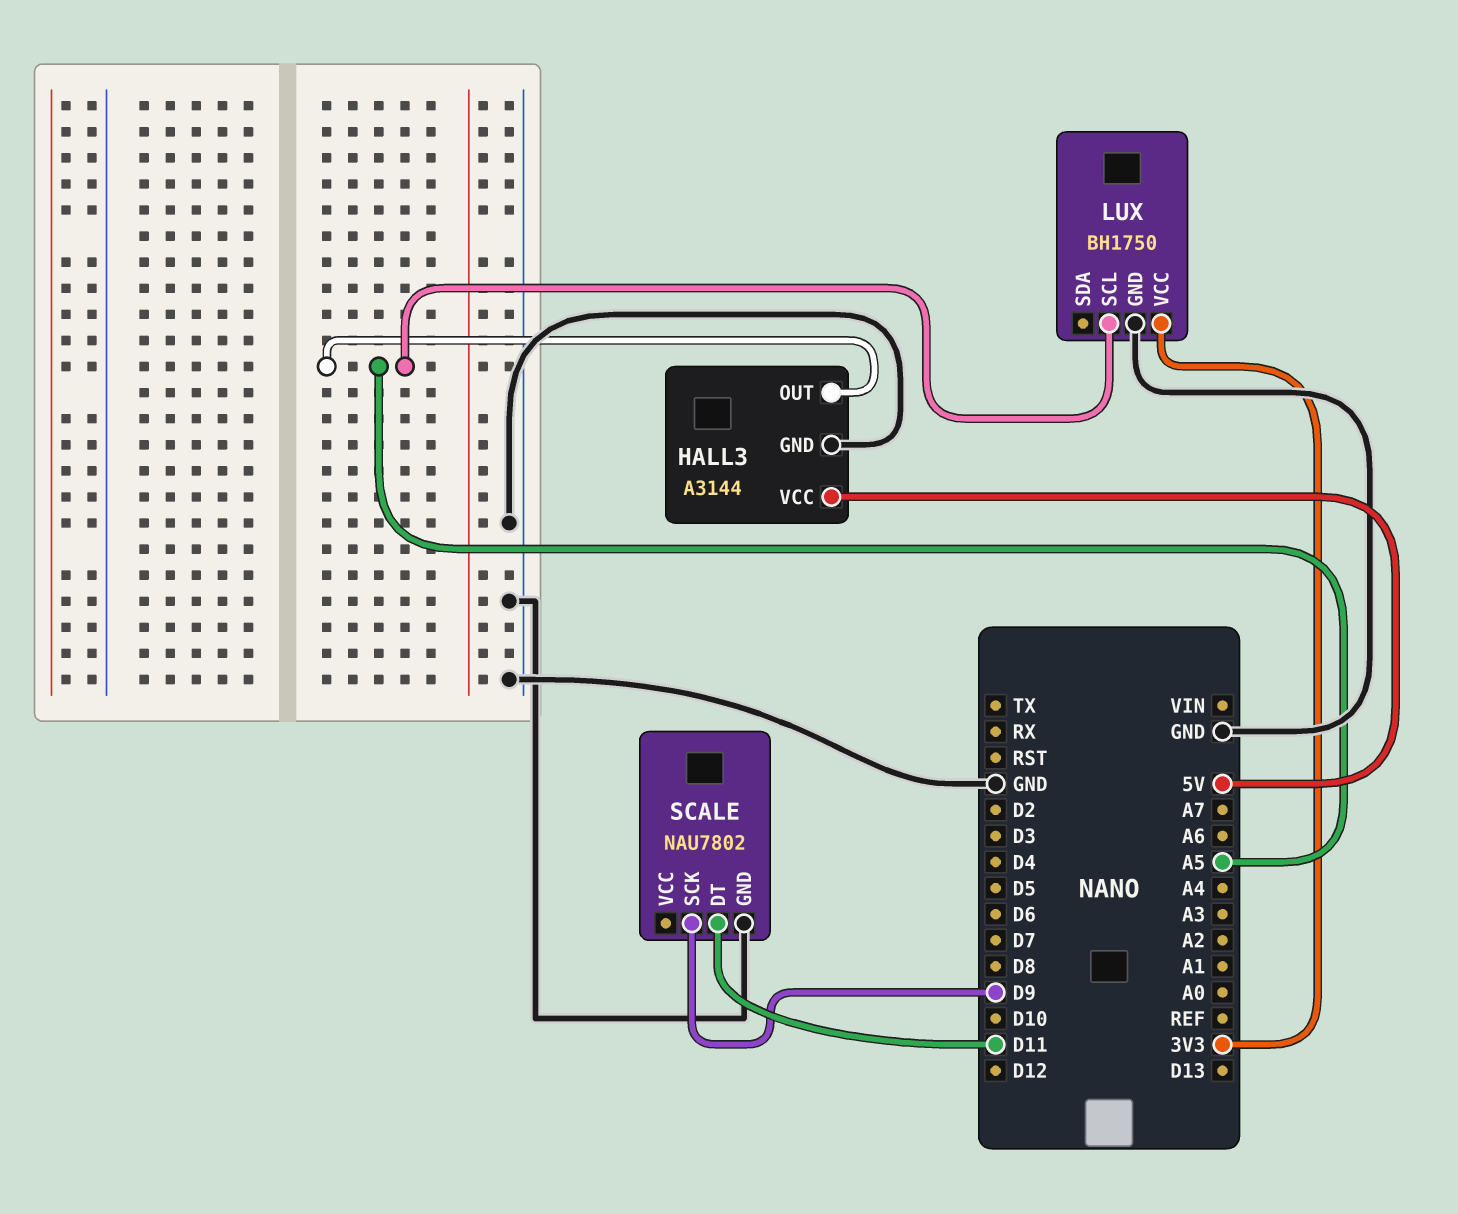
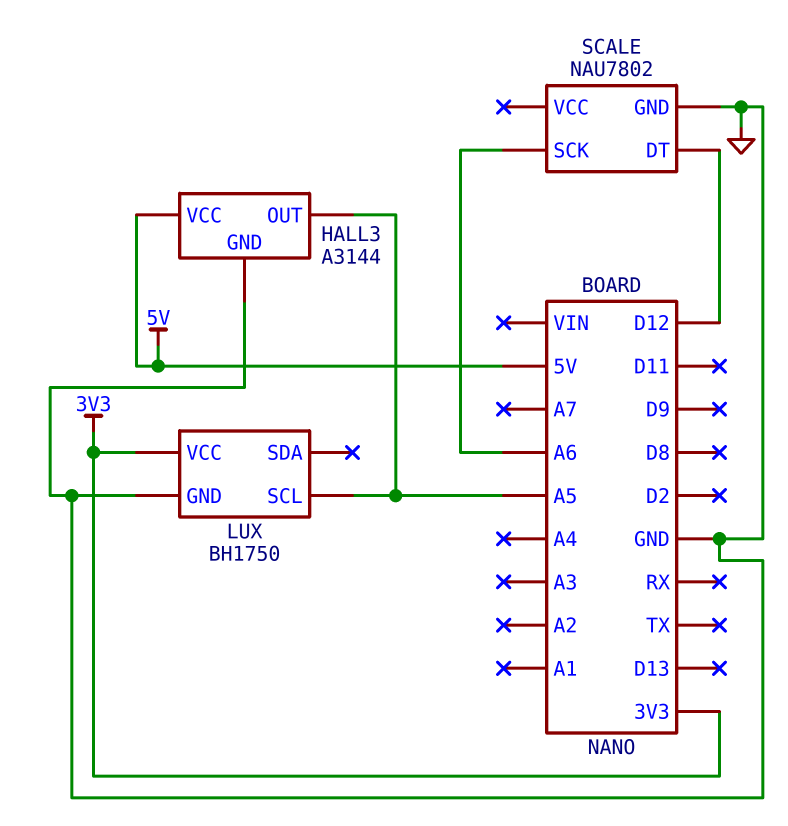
SCALE pin DT: D11 -> D12
SCALE pin SCK: D9 -> A6

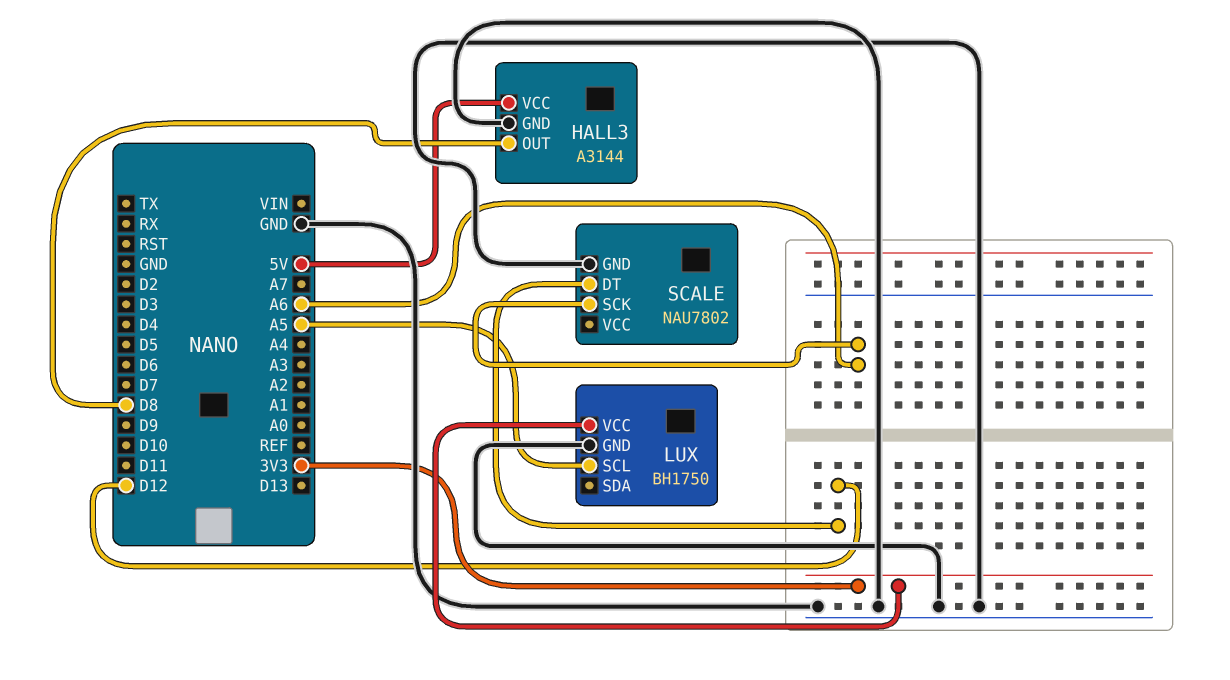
HALL3 pin OUT: A5 -> D8

